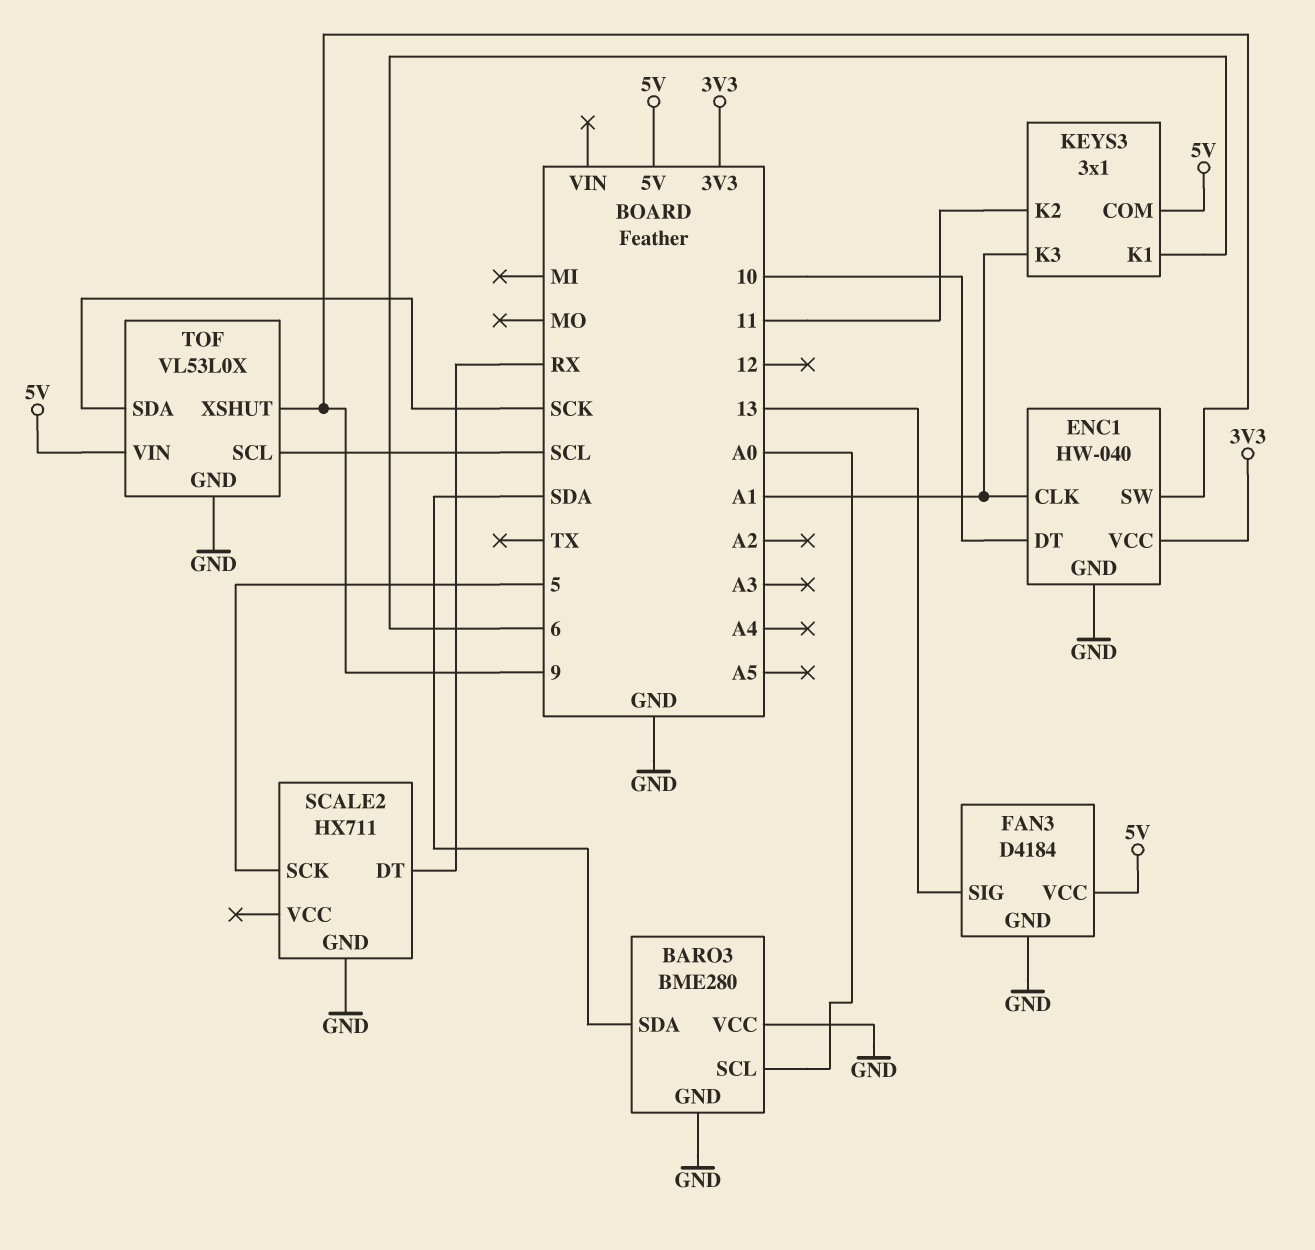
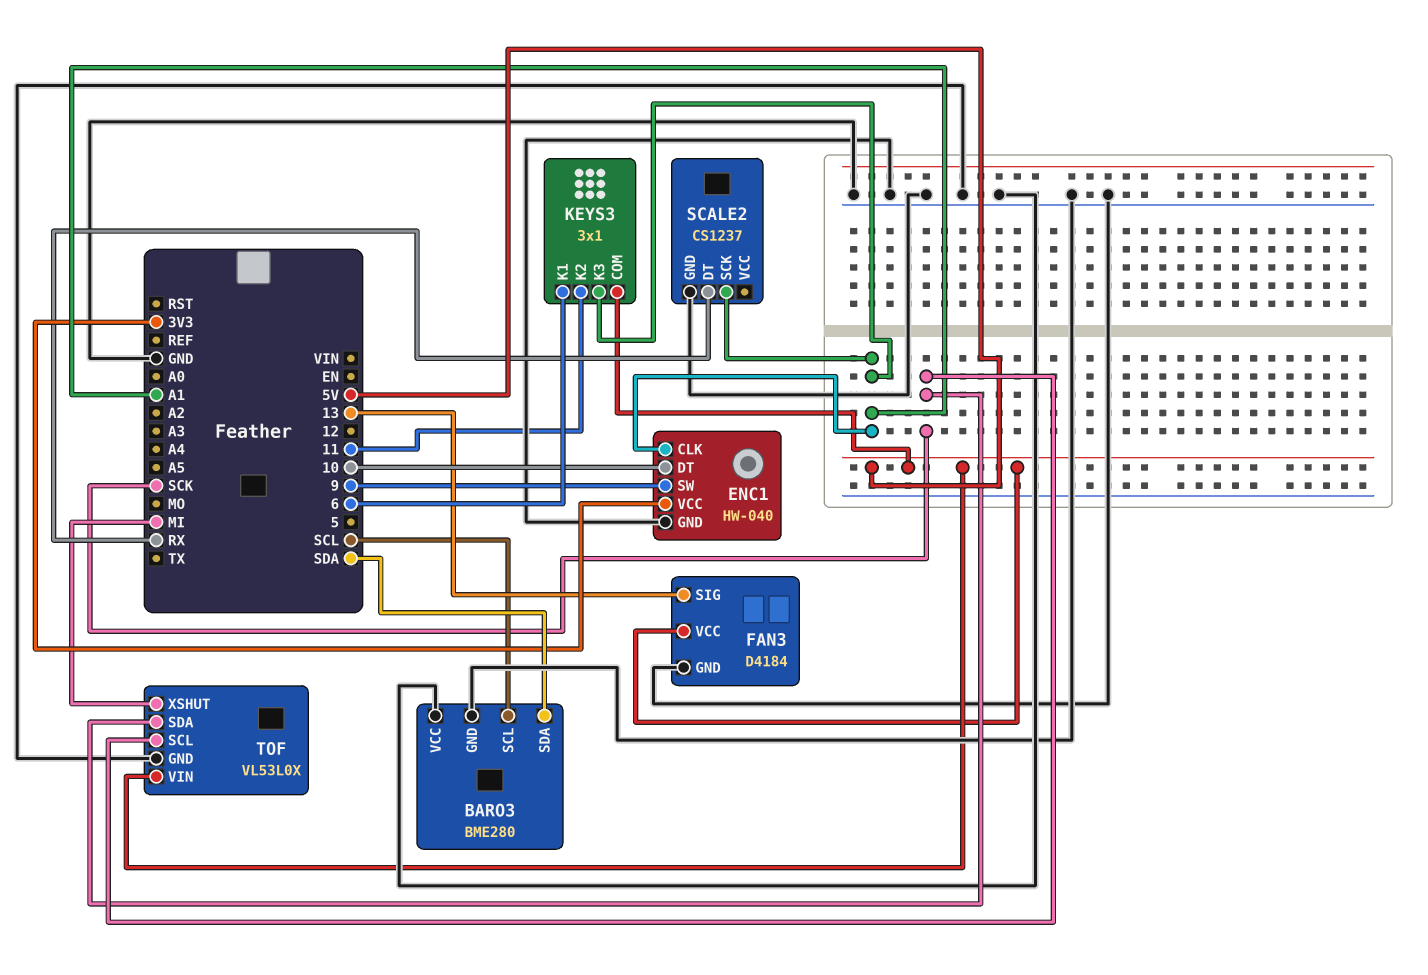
BARO3 pin SCL: A0 -> SCL
SCALE2: HX711 -> CS1237
SCALE2 pin SCK: 5 -> A1
TOF pin SCL: SCL -> SCK
TOF pin XSHUT: 9 -> MI

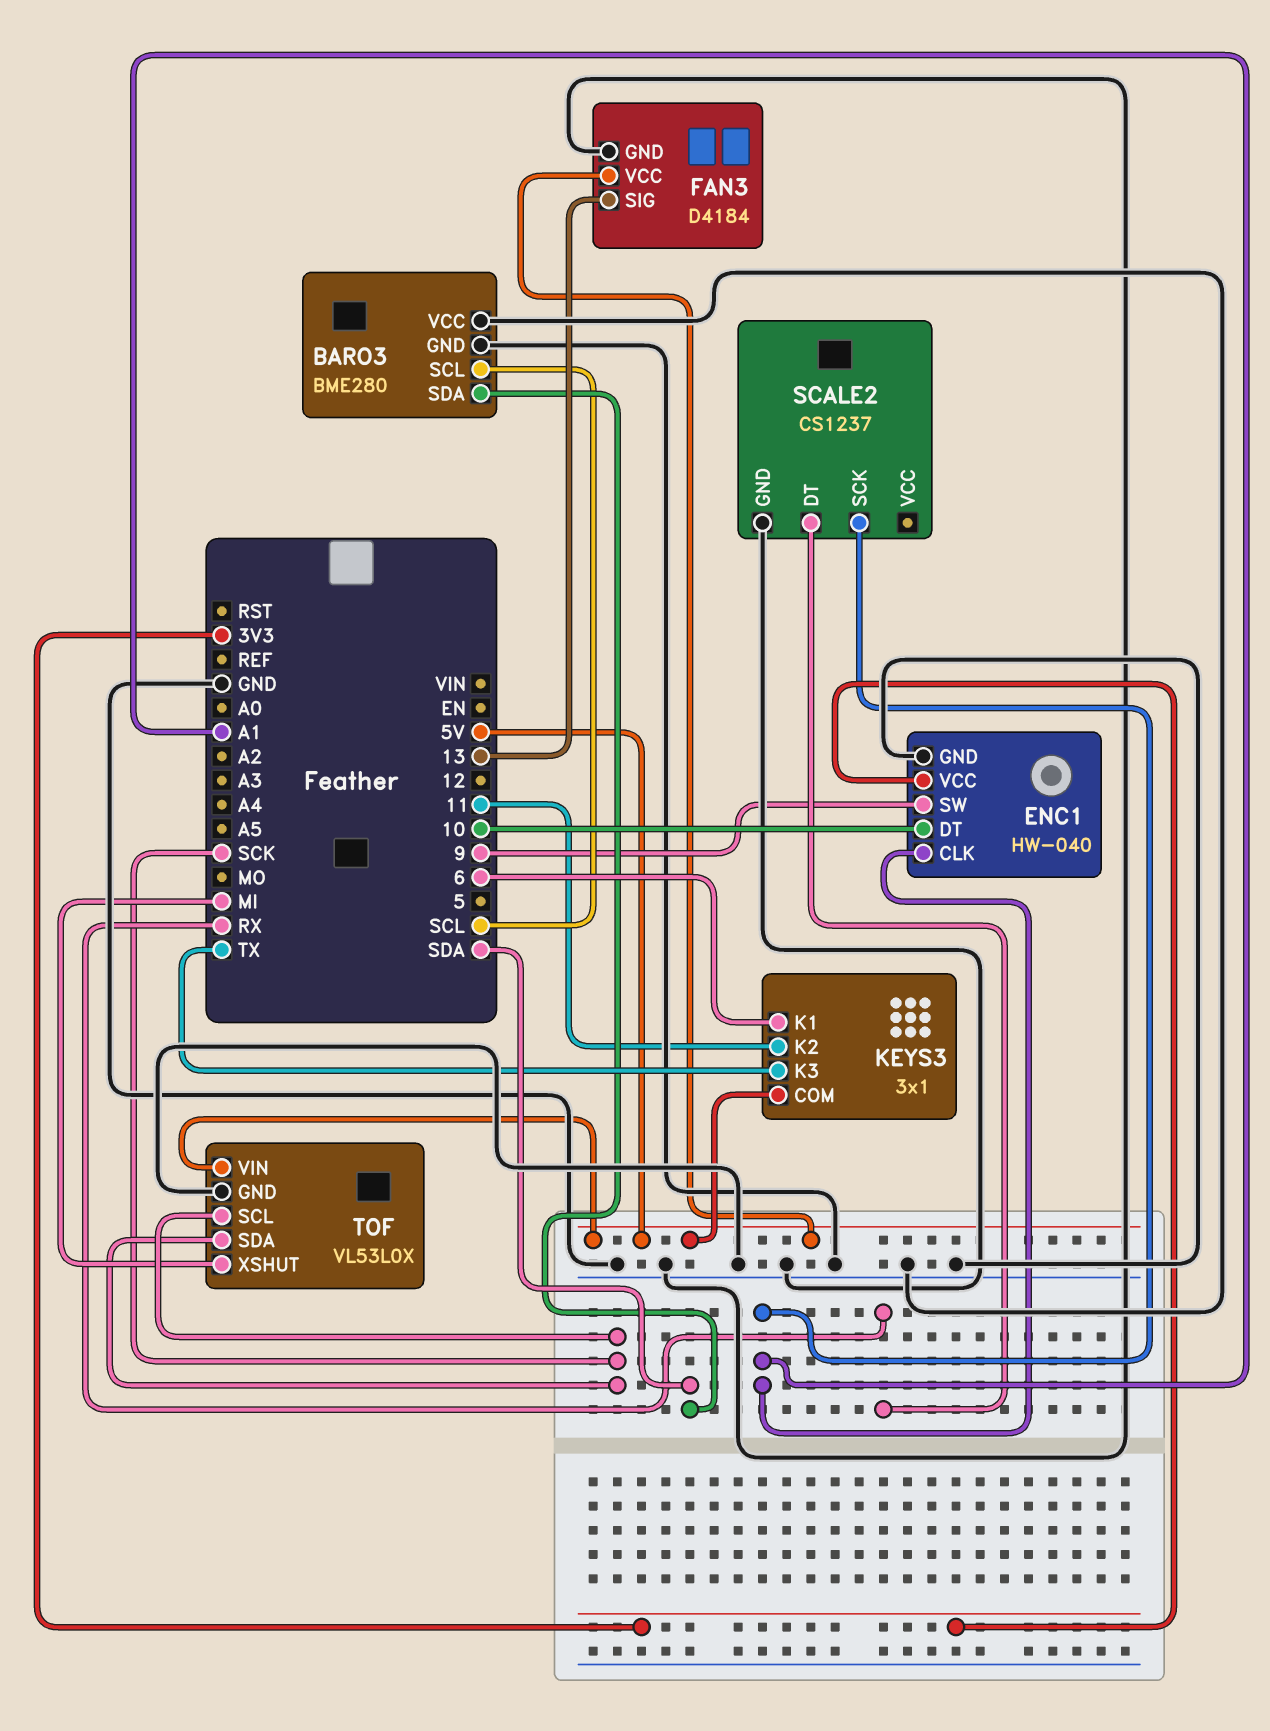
KEYS3 pin K3: A1 -> TX

